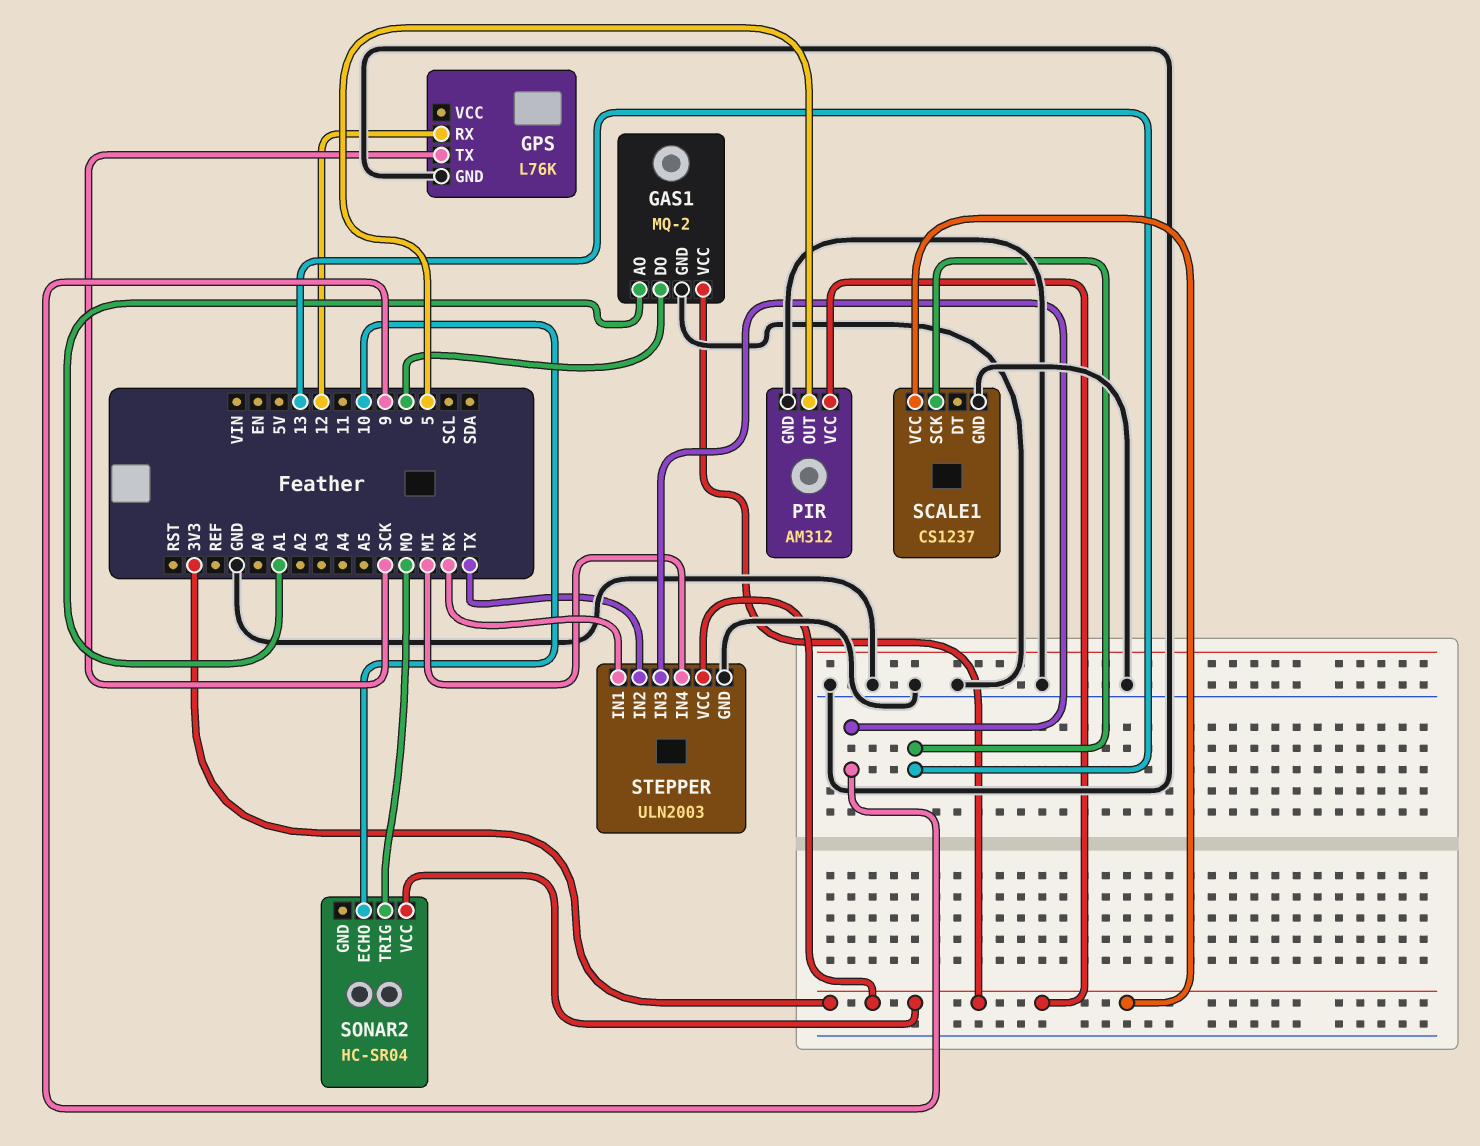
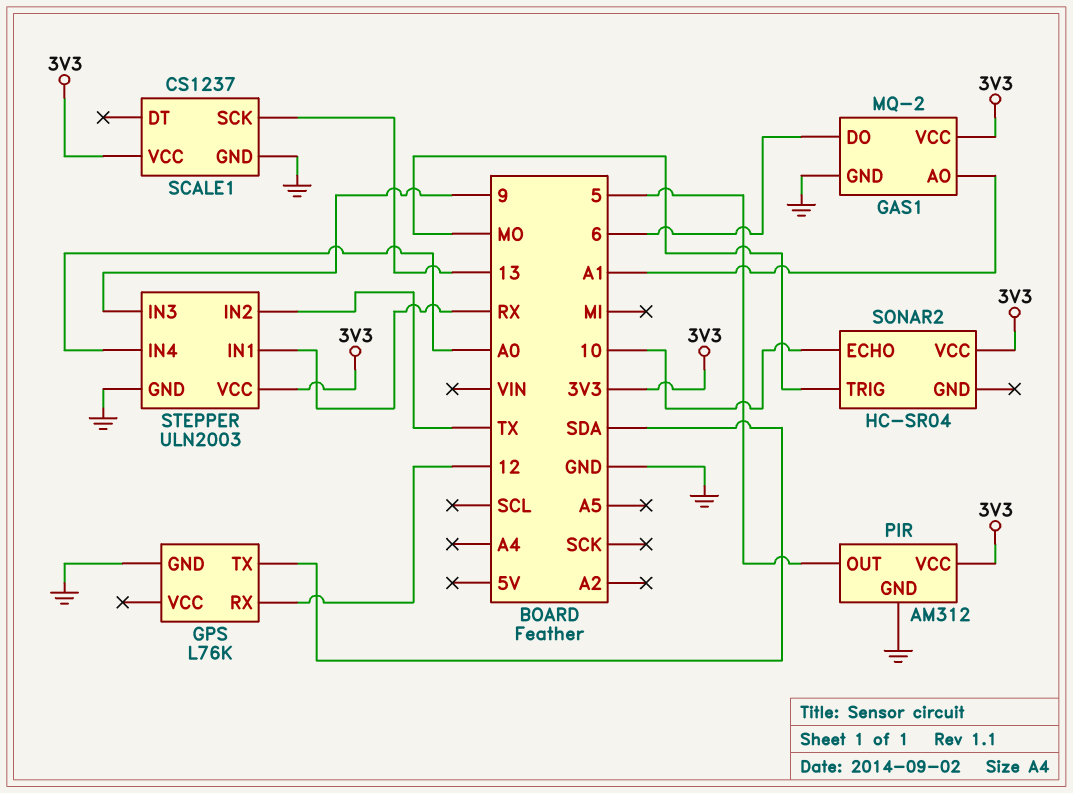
GPS pin TX: SCK -> SDA
STEPPER pin IN4: MI -> A0

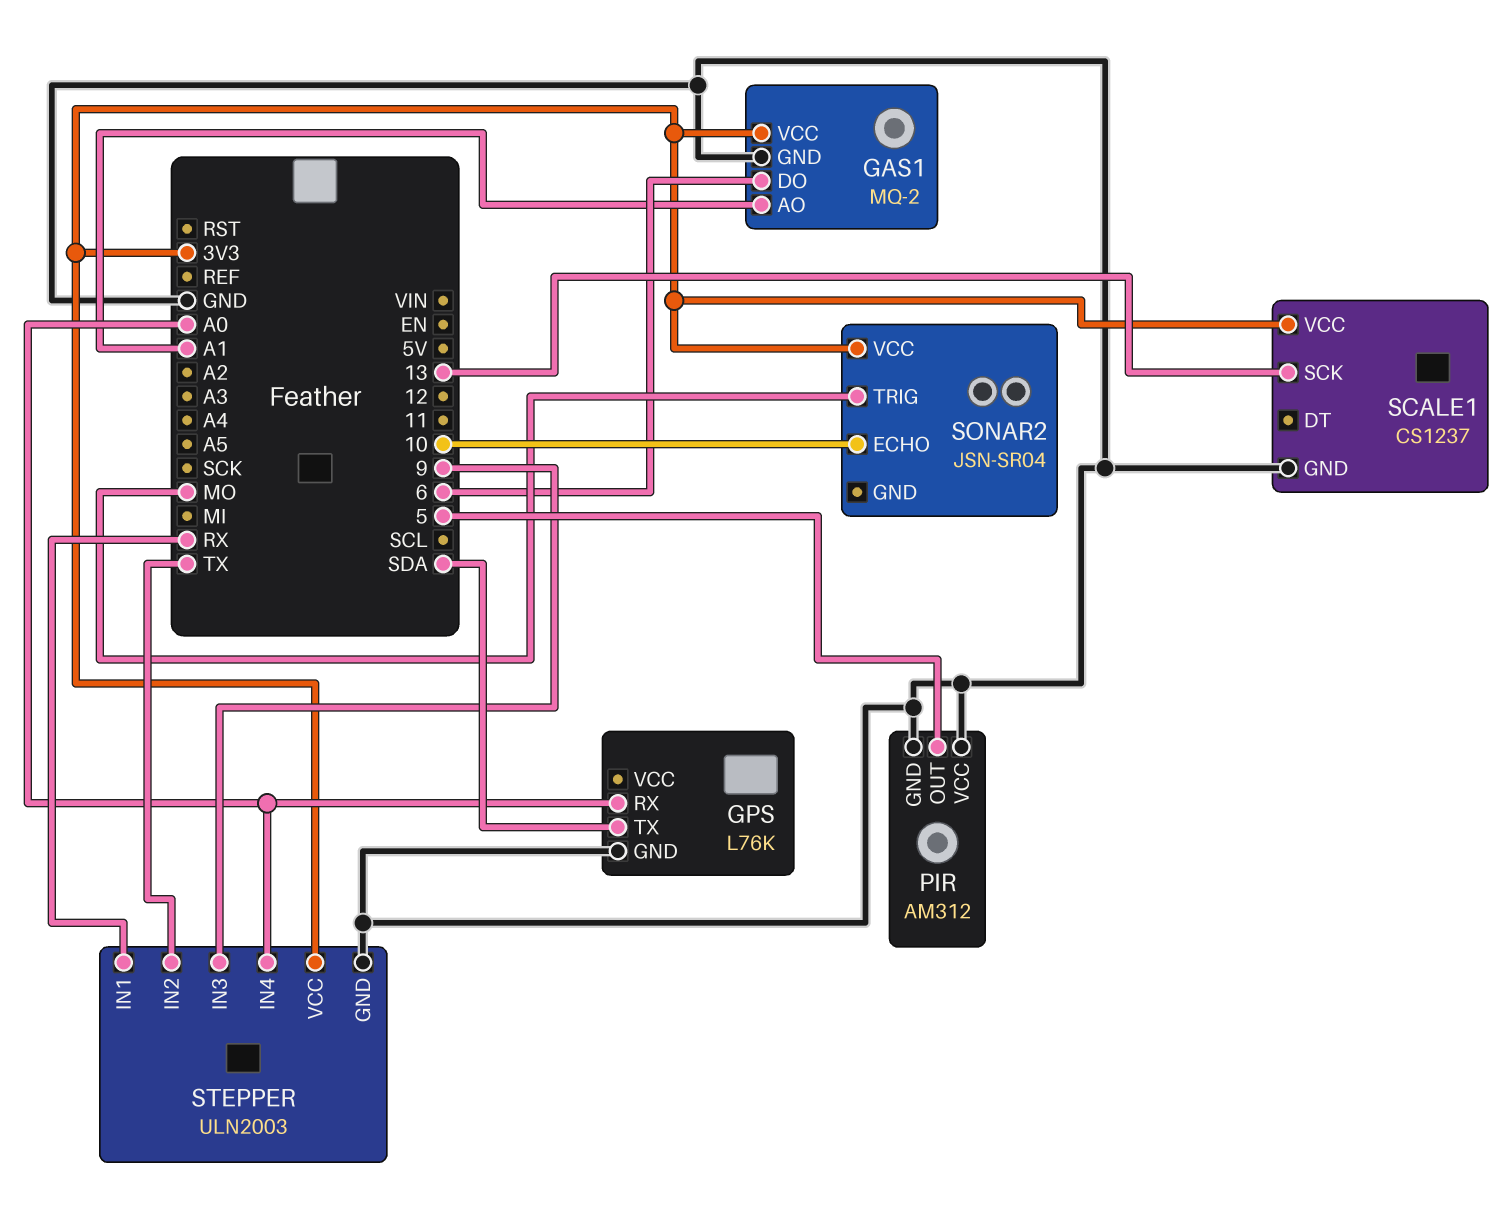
GPS pin RX: 12 -> A0
PIR pin VCC: 3V3 -> GND
SONAR2: HC-SR04 -> JSN-SR04

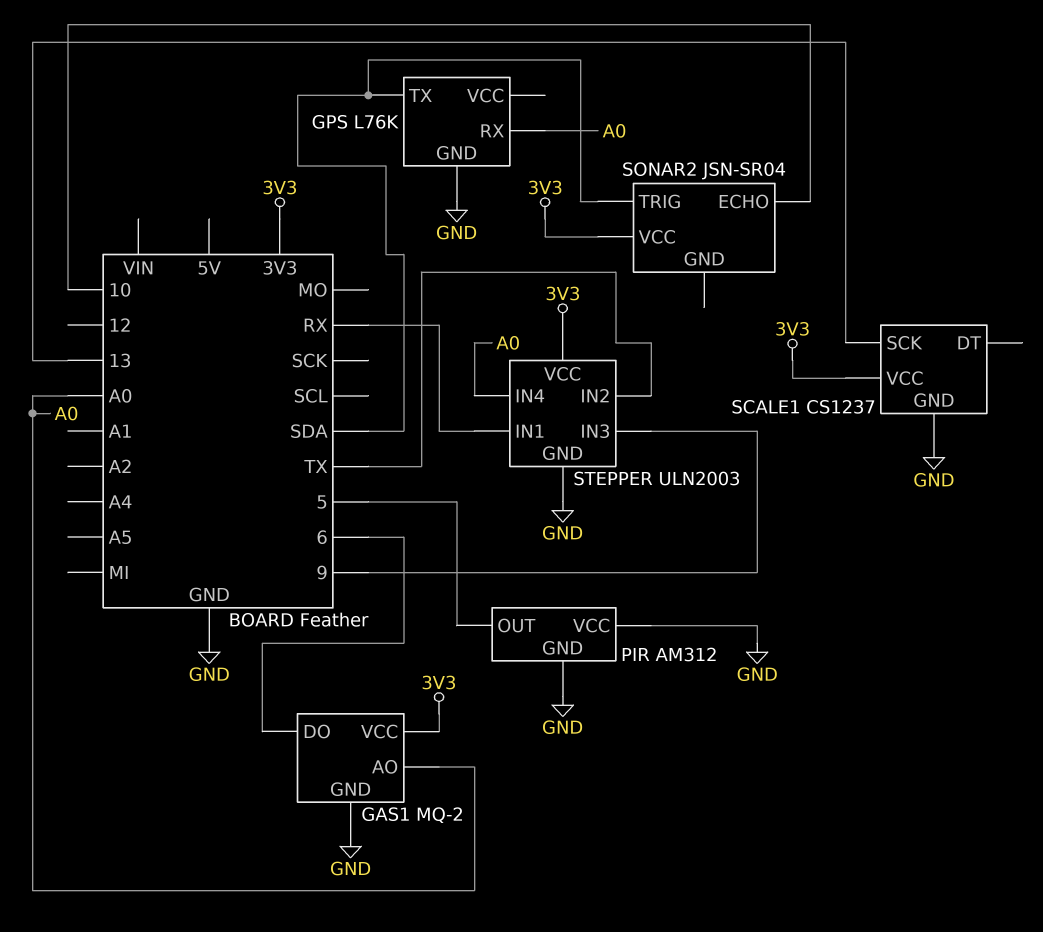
GAS1 pin AO: A1 -> A0
SONAR2 pin TRIG: MO -> SDA

